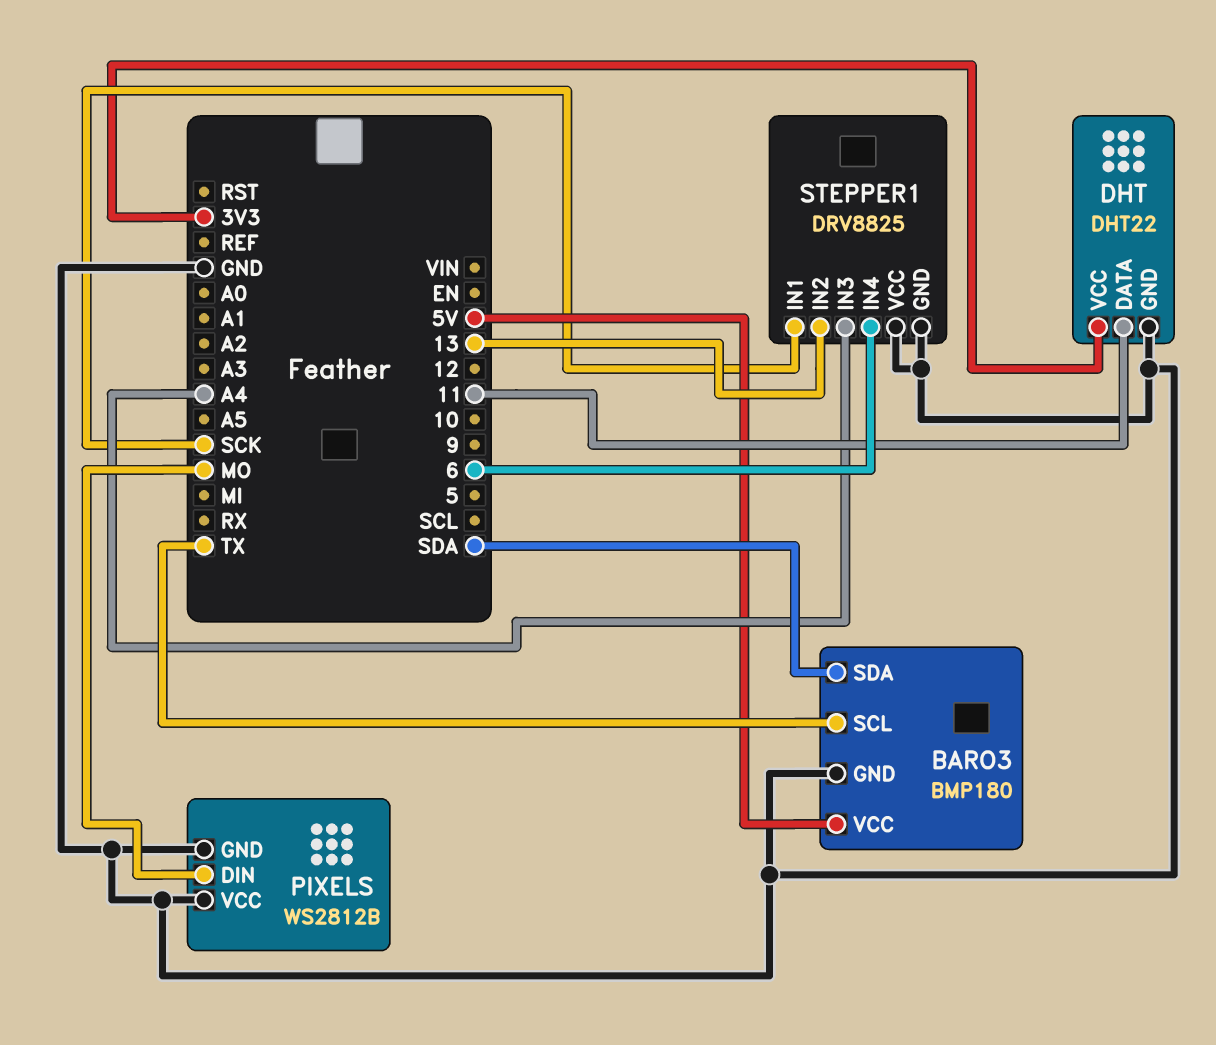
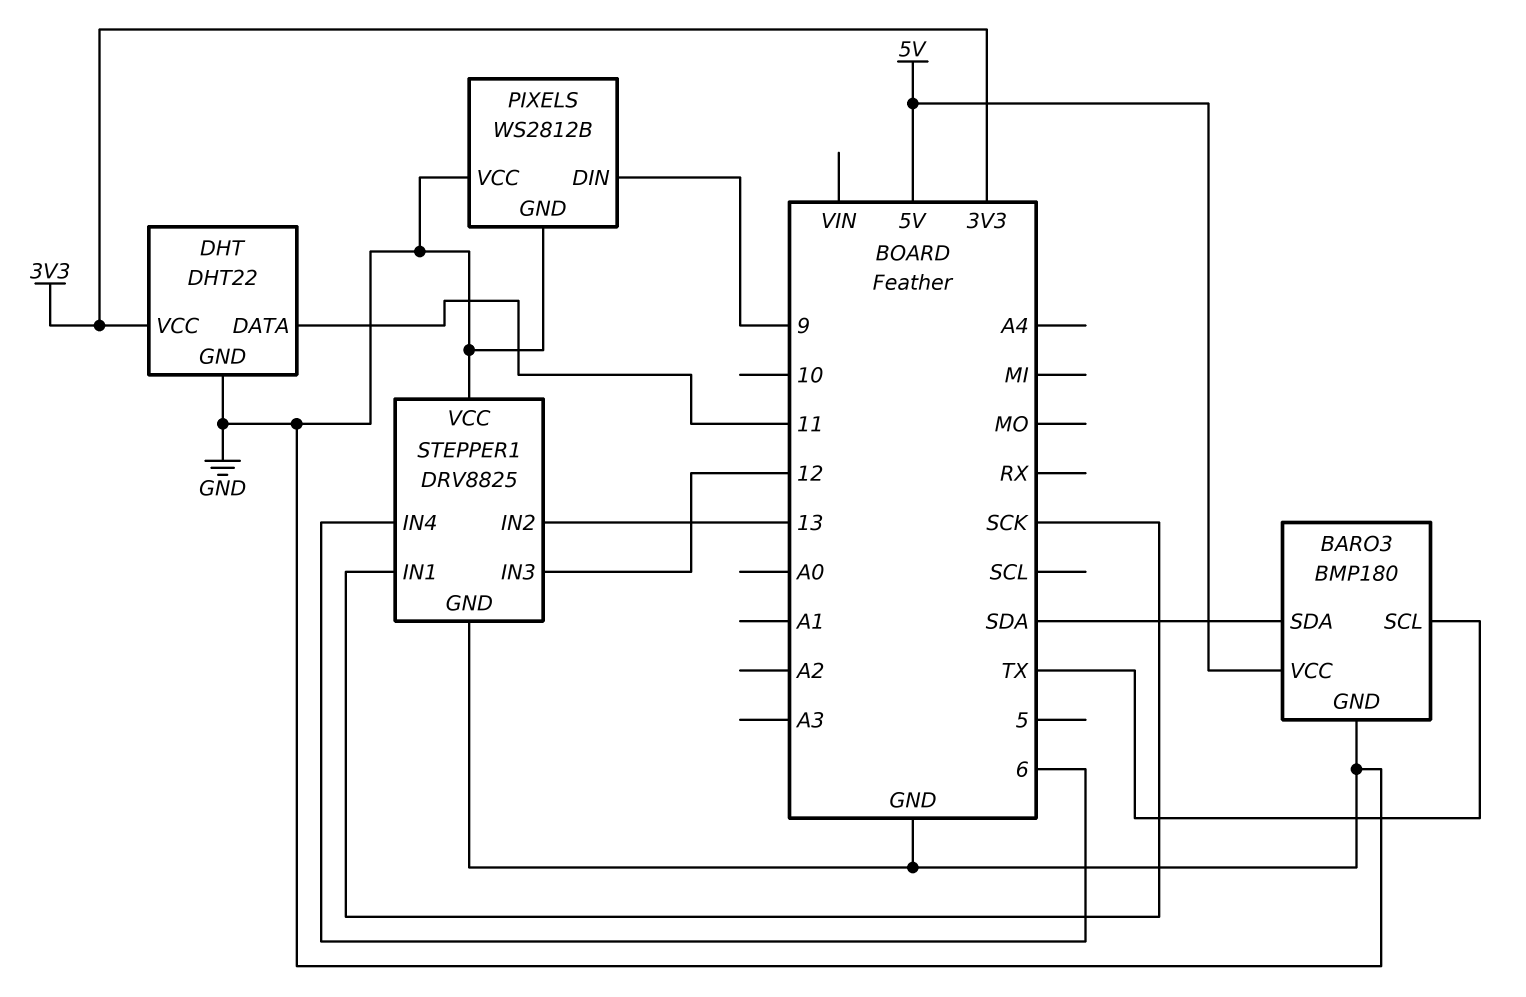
PIXELS pin DIN: MO -> 9
STEPPER1 pin IN3: A4 -> 12

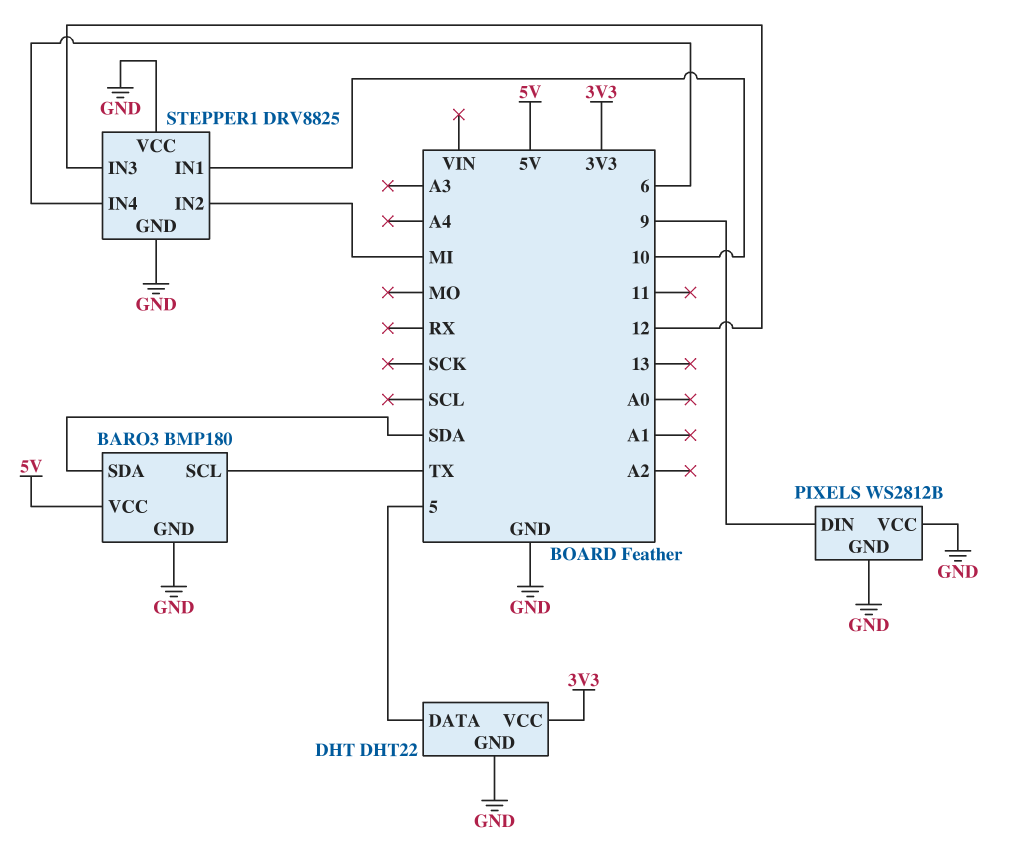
DHT pin DATA: 11 -> 5
STEPPER1 pin IN1: SCK -> 10
STEPPER1 pin IN2: 13 -> MI

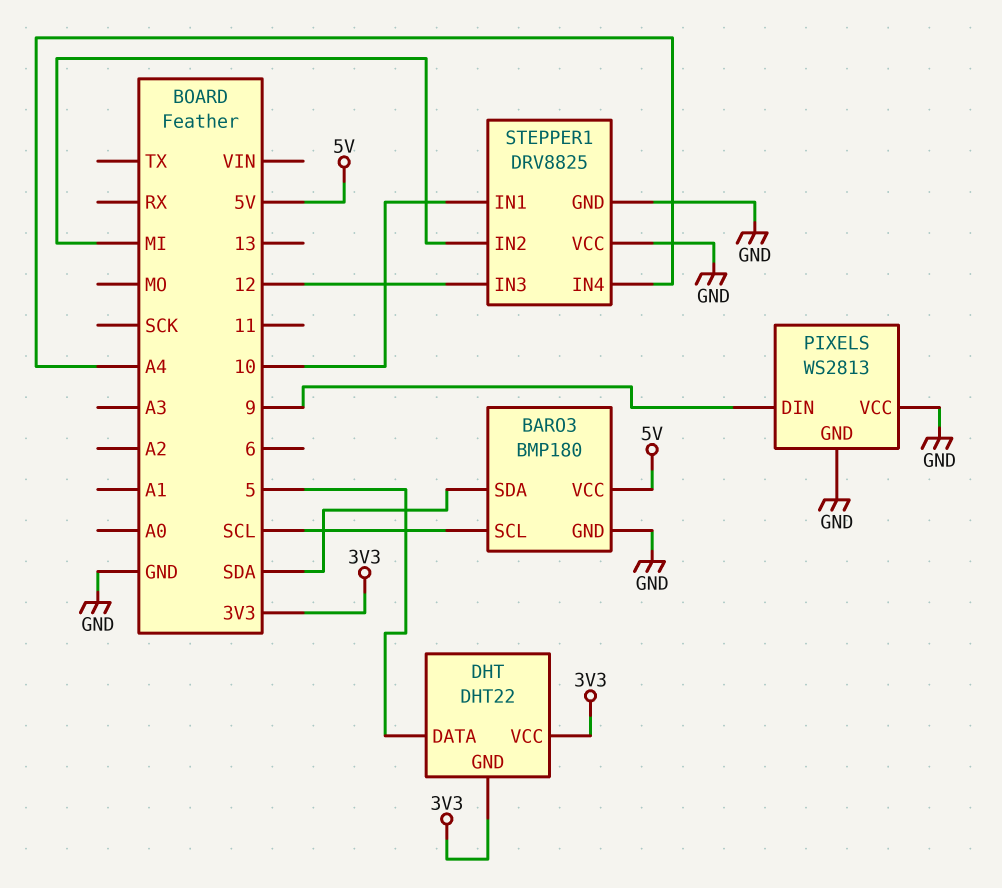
BARO3 pin SCL: TX -> SCL
DHT pin GND: GND -> 3V3
PIXELS: WS2812B -> WS2813
STEPPER1 pin IN4: 6 -> A4

